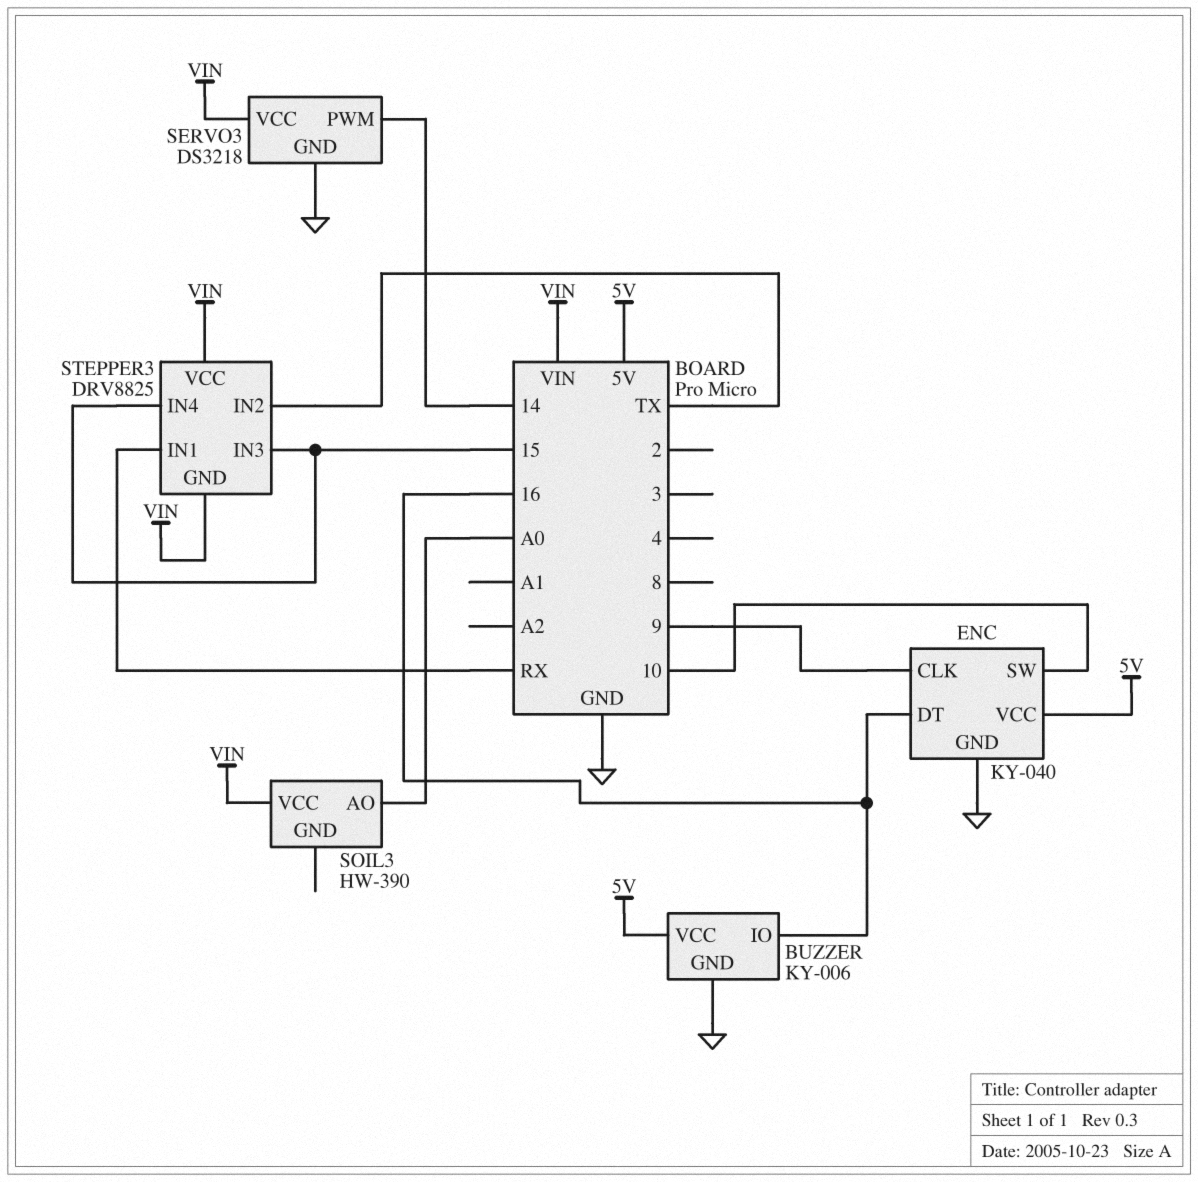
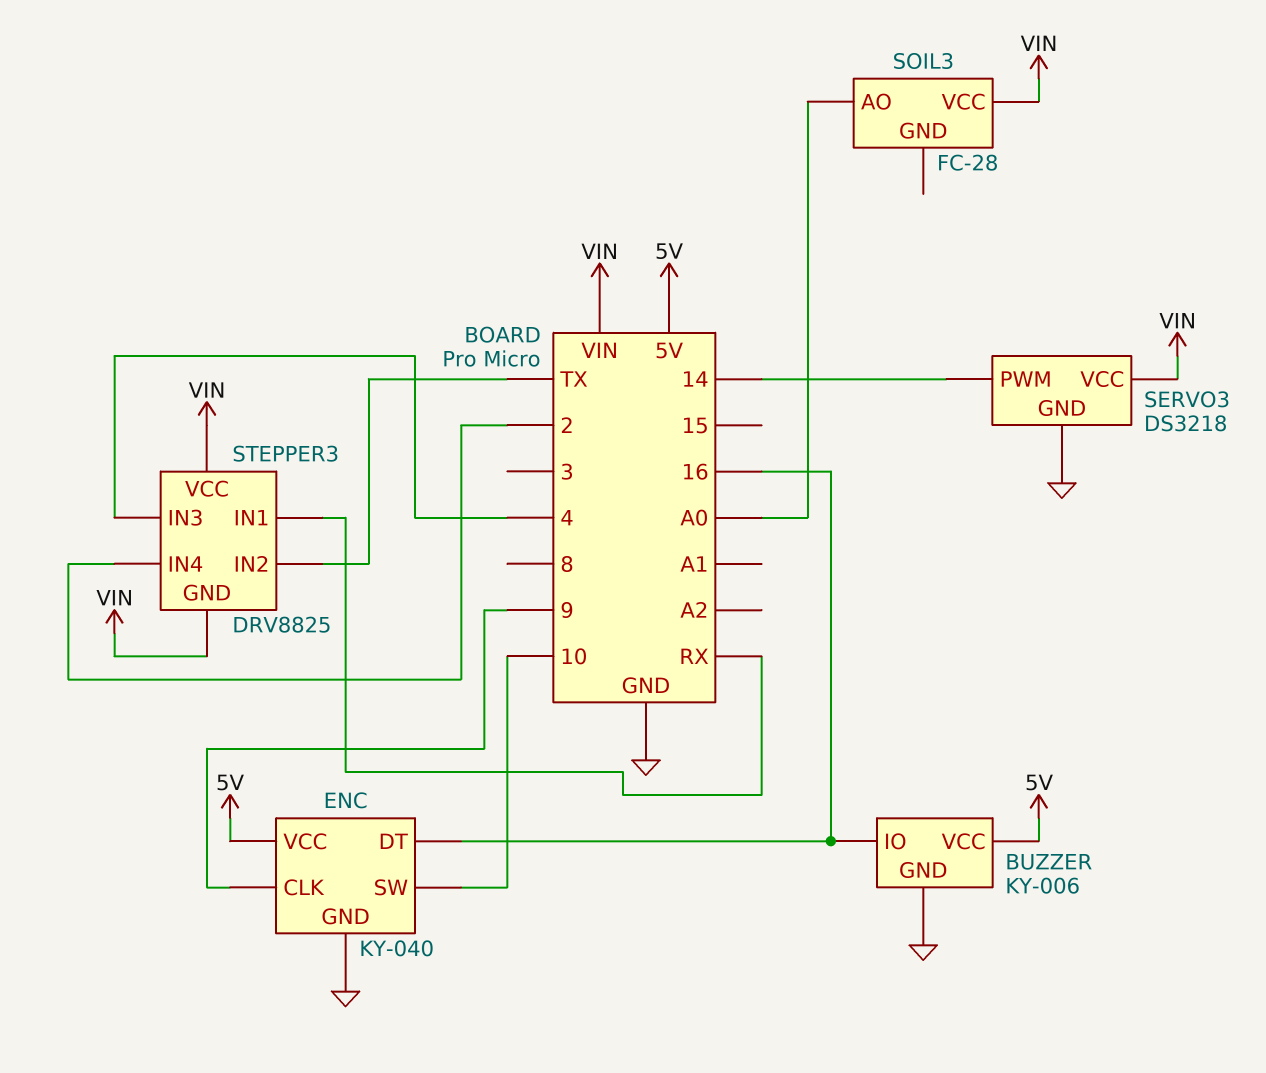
SOIL3: HW-390 -> FC-28
STEPPER3 pin IN3: 15 -> 4
STEPPER3 pin IN4: 15 -> 2

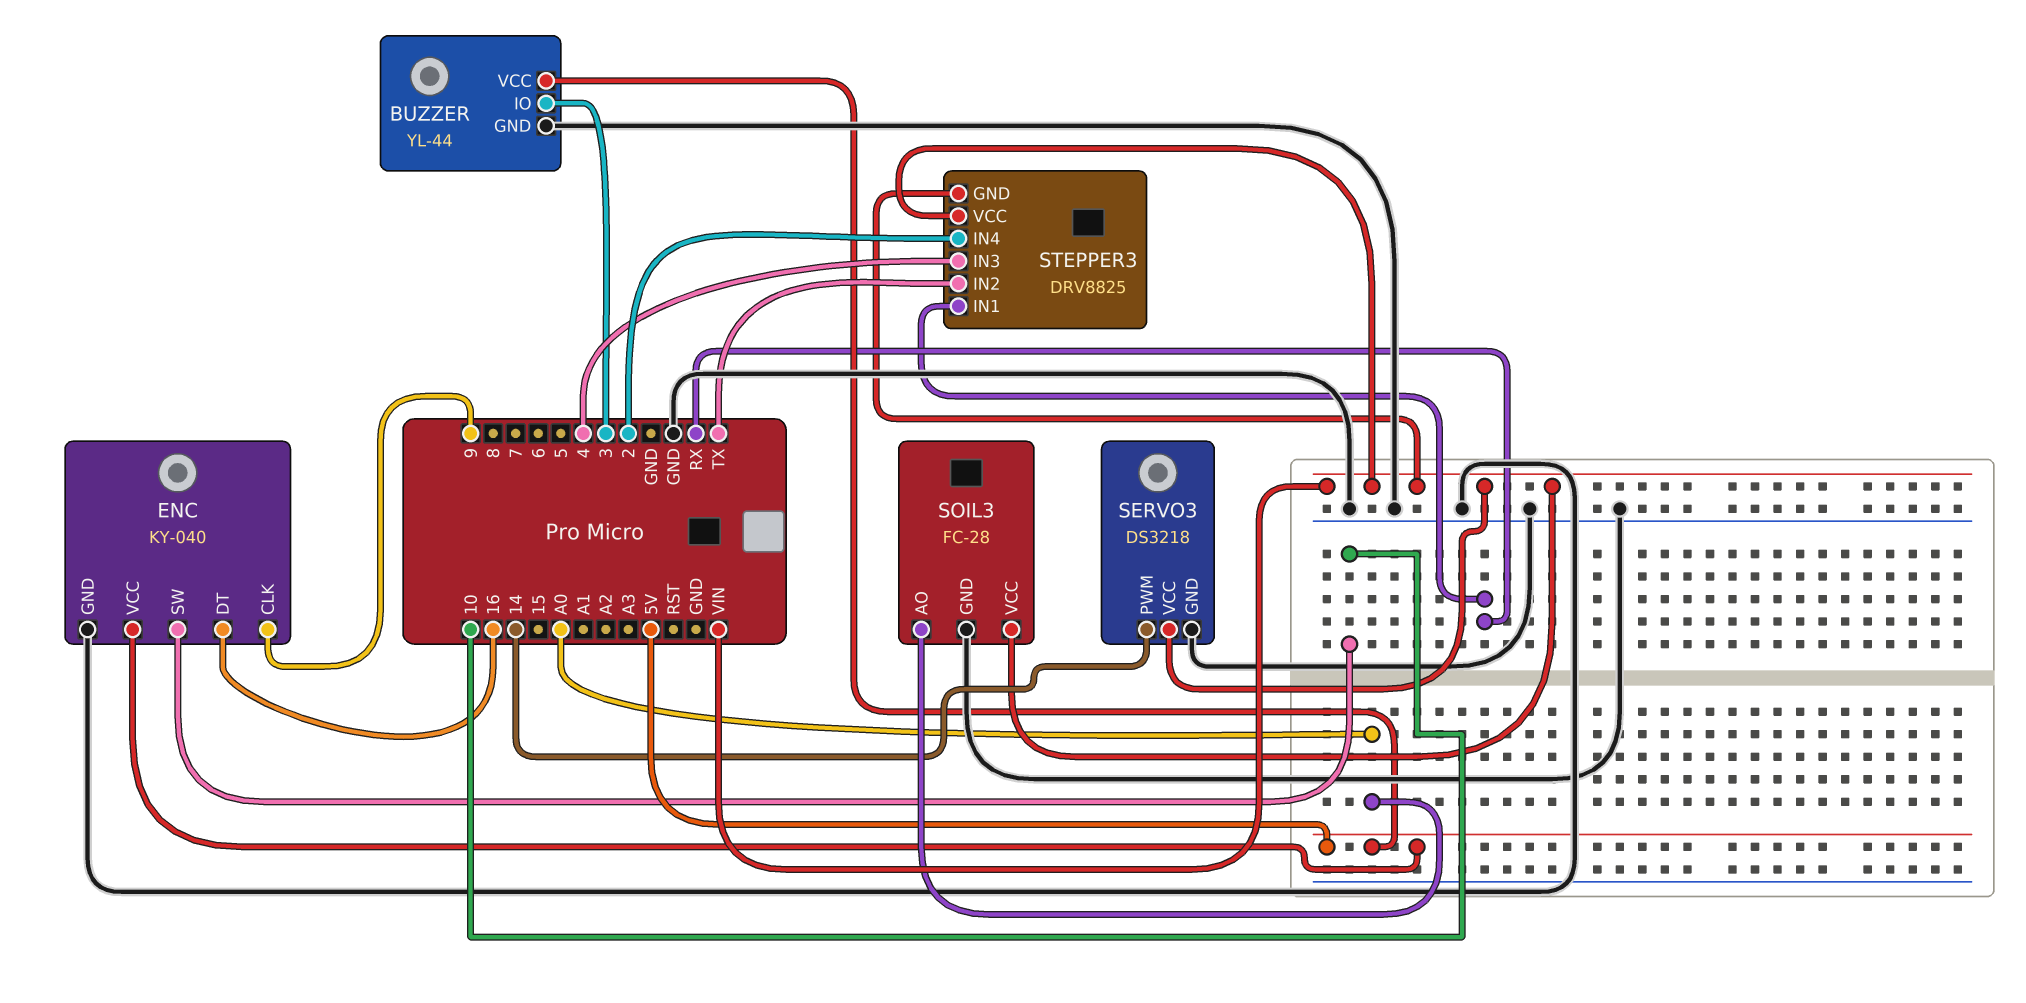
BUZZER: KY-006 -> YL-44
BUZZER pin IO: 16 -> 3
SOIL3 pin GND: none -> GND

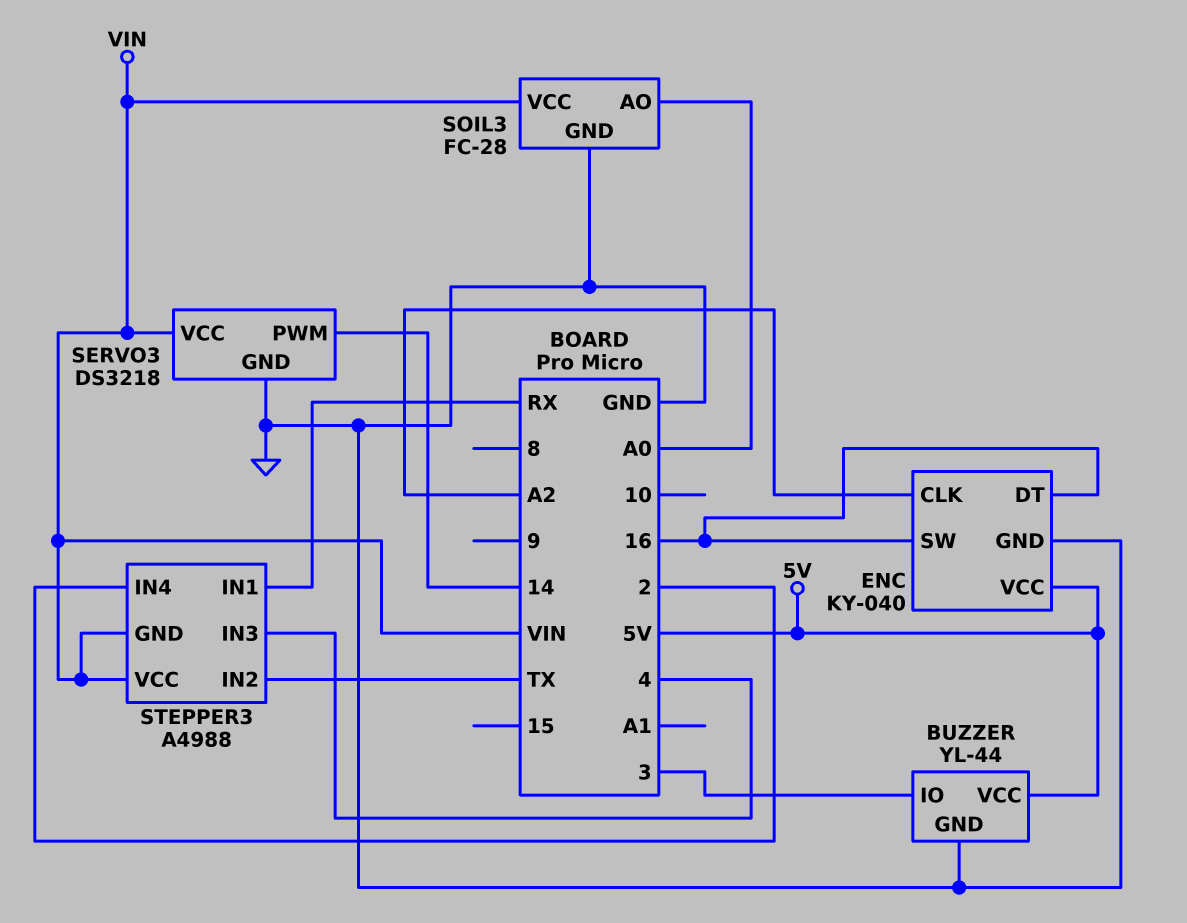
ENC pin CLK: 9 -> A2
ENC pin SW: 10 -> 16
STEPPER3: DRV8825 -> A4988

